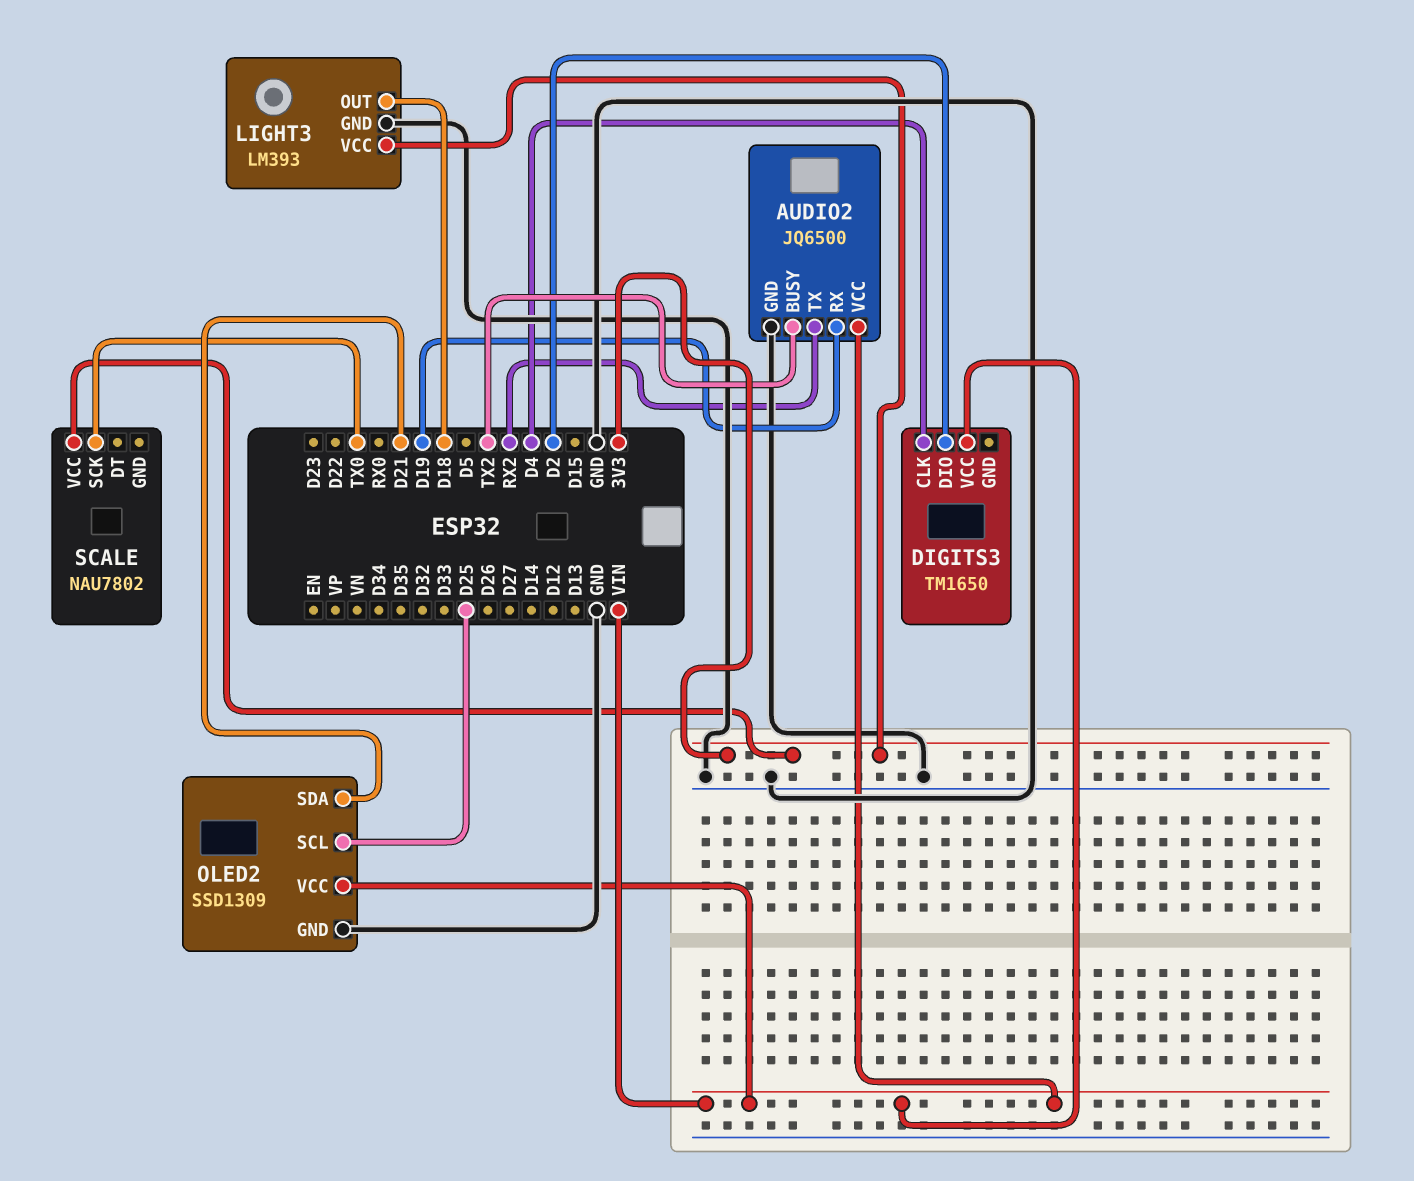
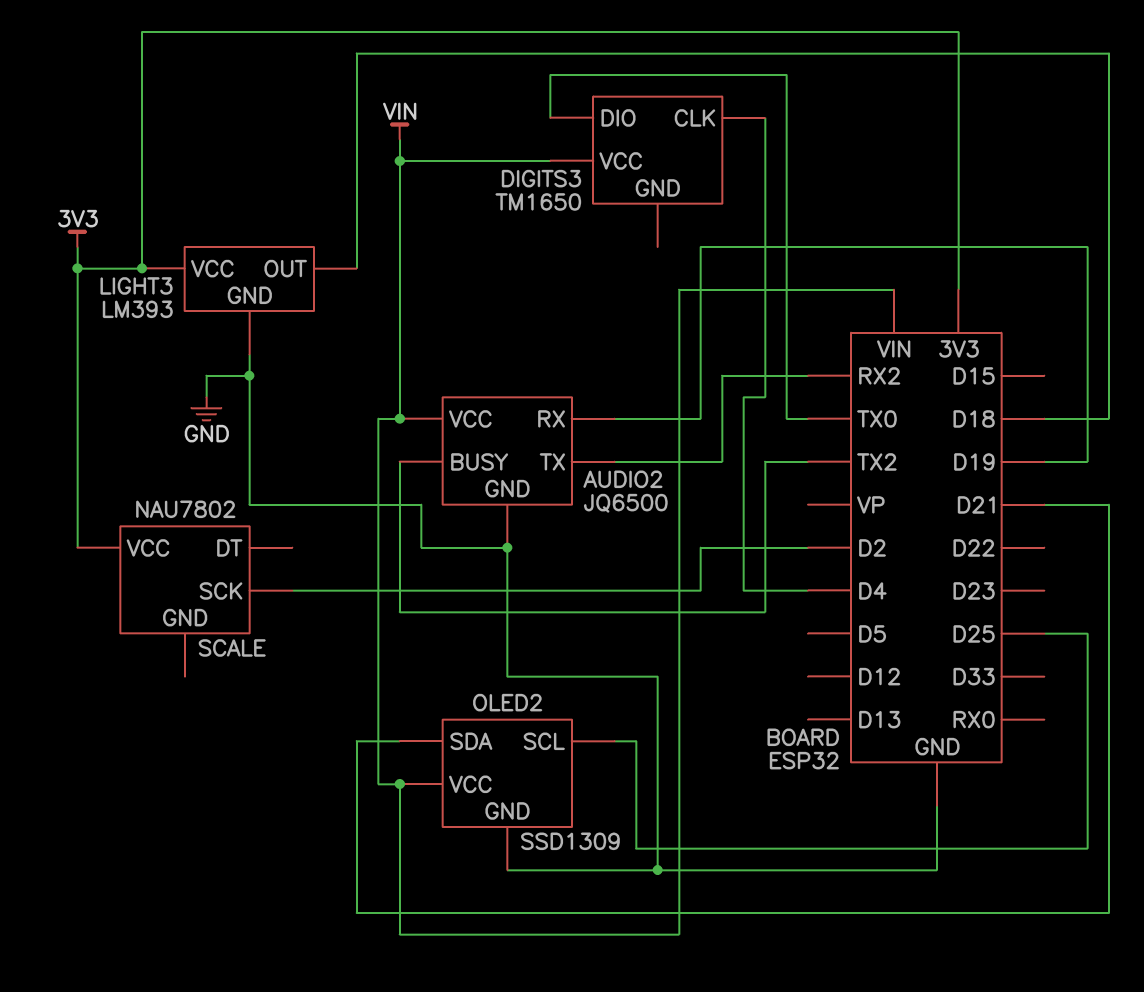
DIGITS3 pin DIO: D2 -> TX0
SCALE pin SCK: TX0 -> D2

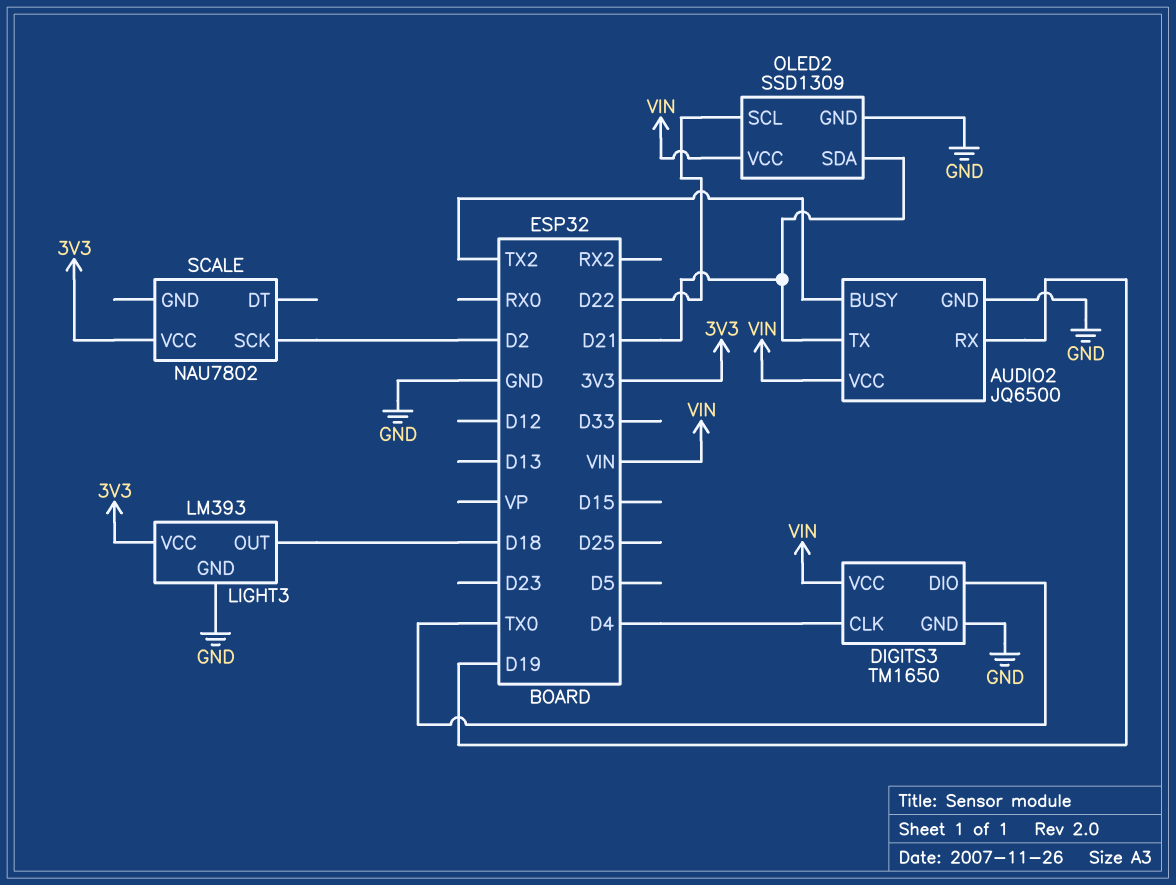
AUDIO2 pin TX: RX2 -> D21
DIGITS3 pin GND: none -> GND
OLED2 pin SCL: D25 -> D22

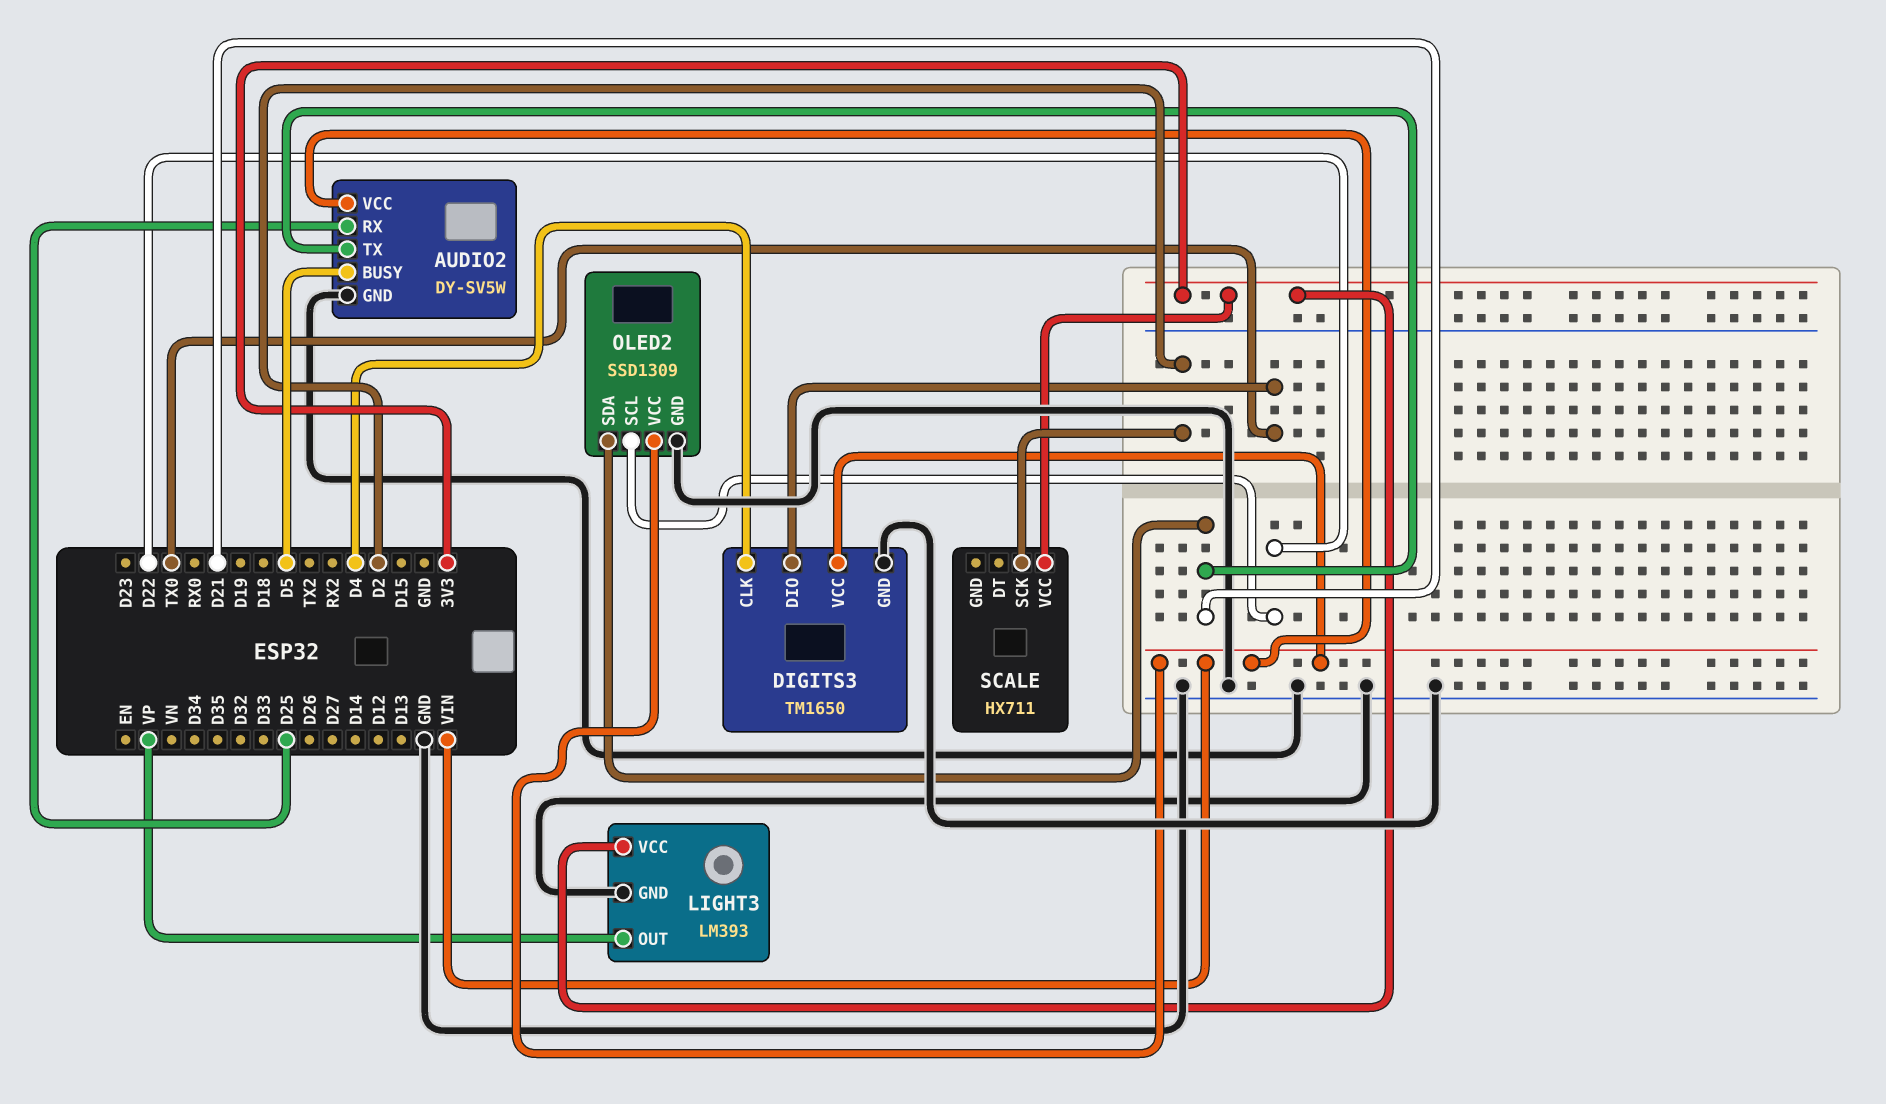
AUDIO2: JQ6500 -> DY-SV5W
AUDIO2 pin BUSY: TX2 -> D5
AUDIO2 pin RX: D19 -> D25
LIGHT3 pin OUT: D18 -> VP
SCALE: NAU7802 -> HX711

